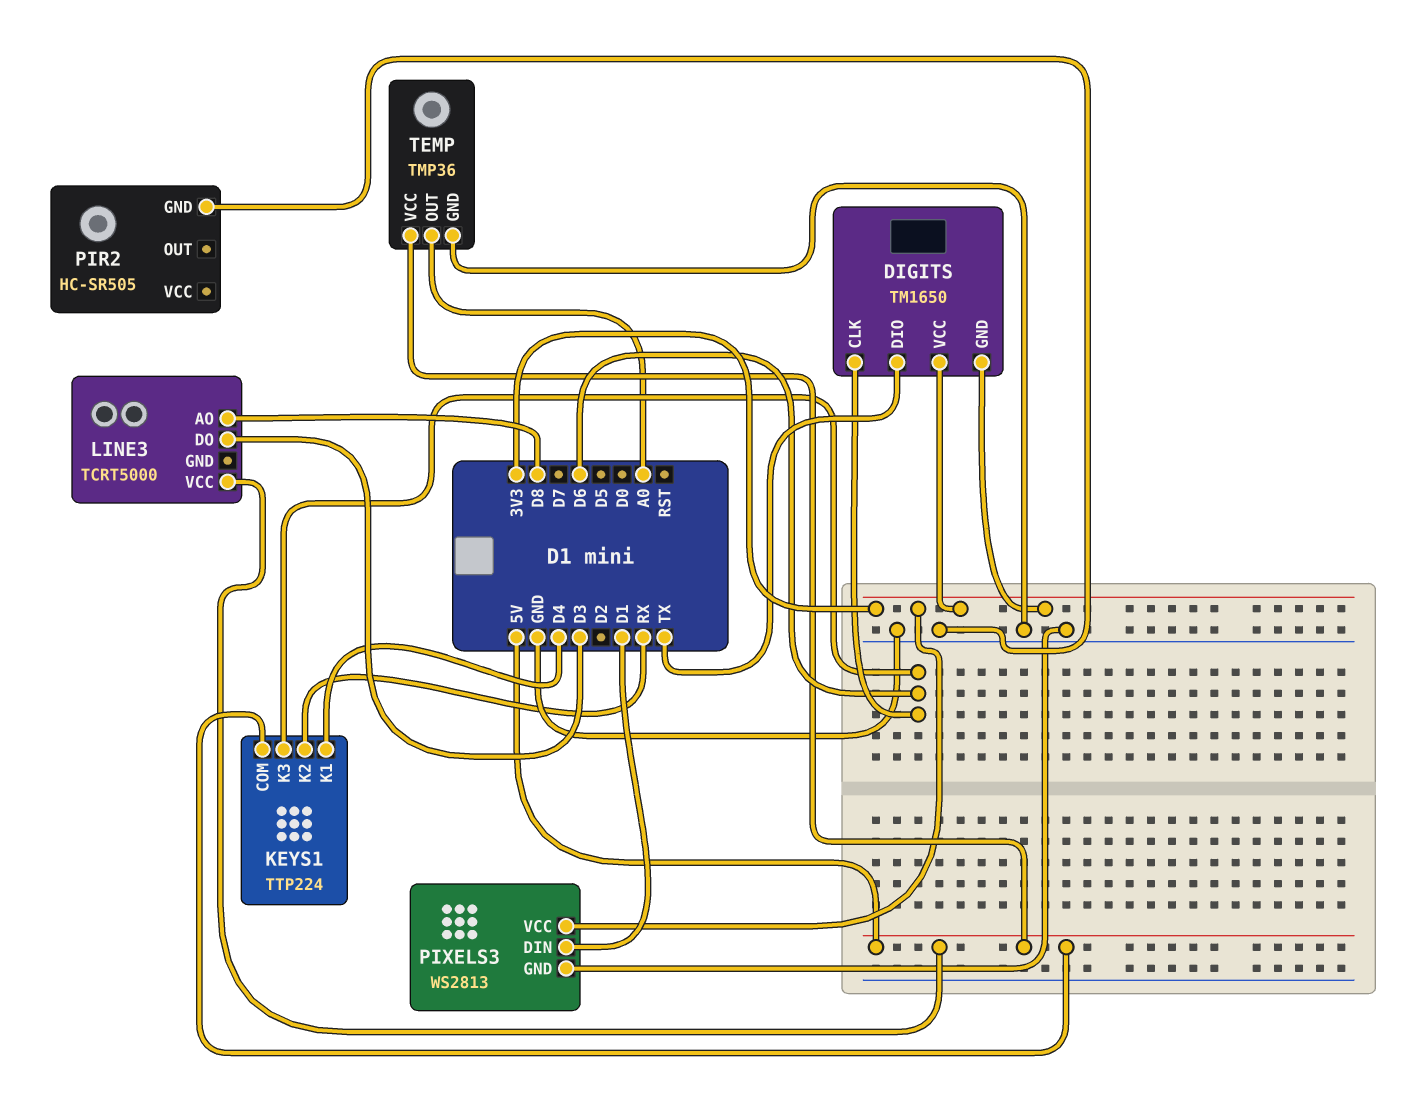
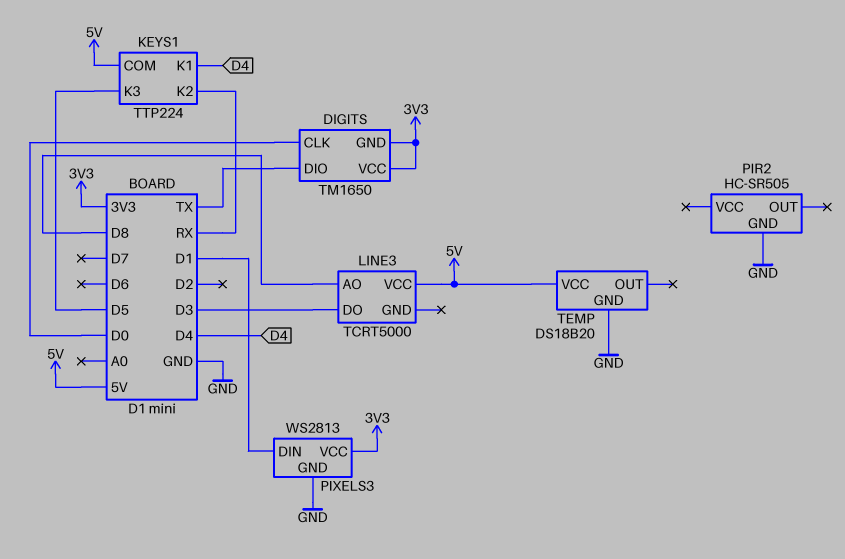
DIGITS pin CLK: D6 -> D0
KEYS1 pin K3: D6 -> D5
TEMP: TMP36 -> DS18B20
TEMP pin OUT: A0 -> none

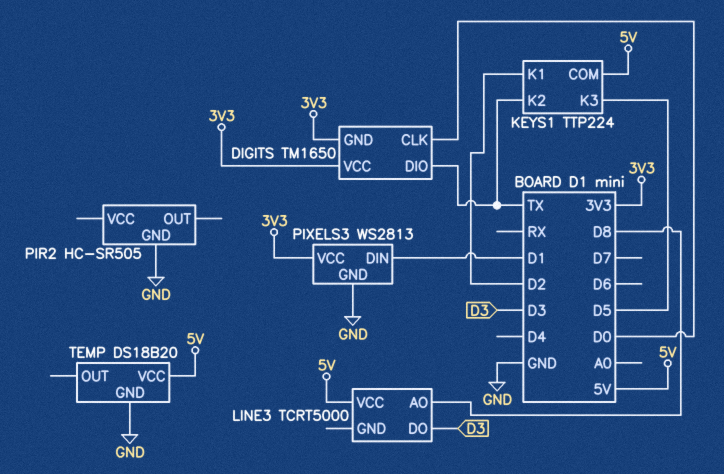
KEYS1 pin K1: D4 -> D2
KEYS1 pin K2: RX -> TX

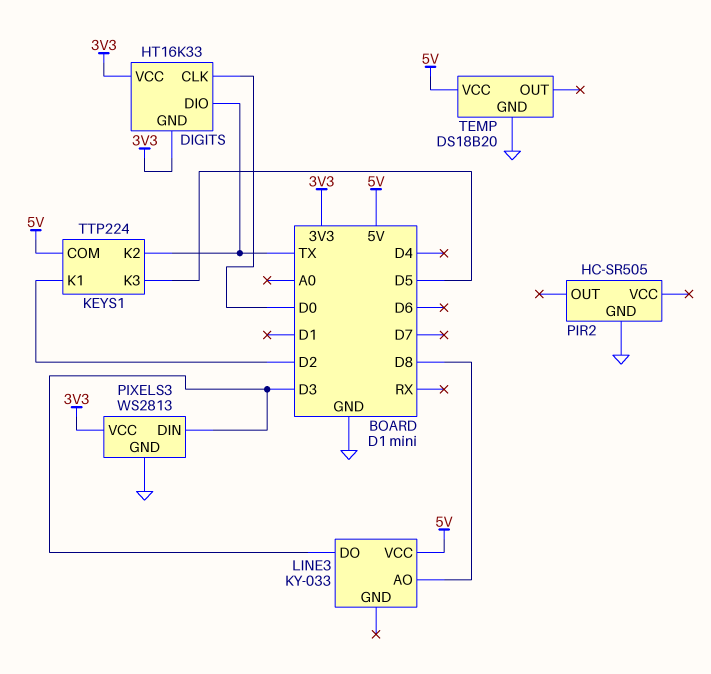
DIGITS: TM1650 -> HT16K33
LINE3: TCRT5000 -> KY-033
PIXELS3 pin DIN: D1 -> D3

